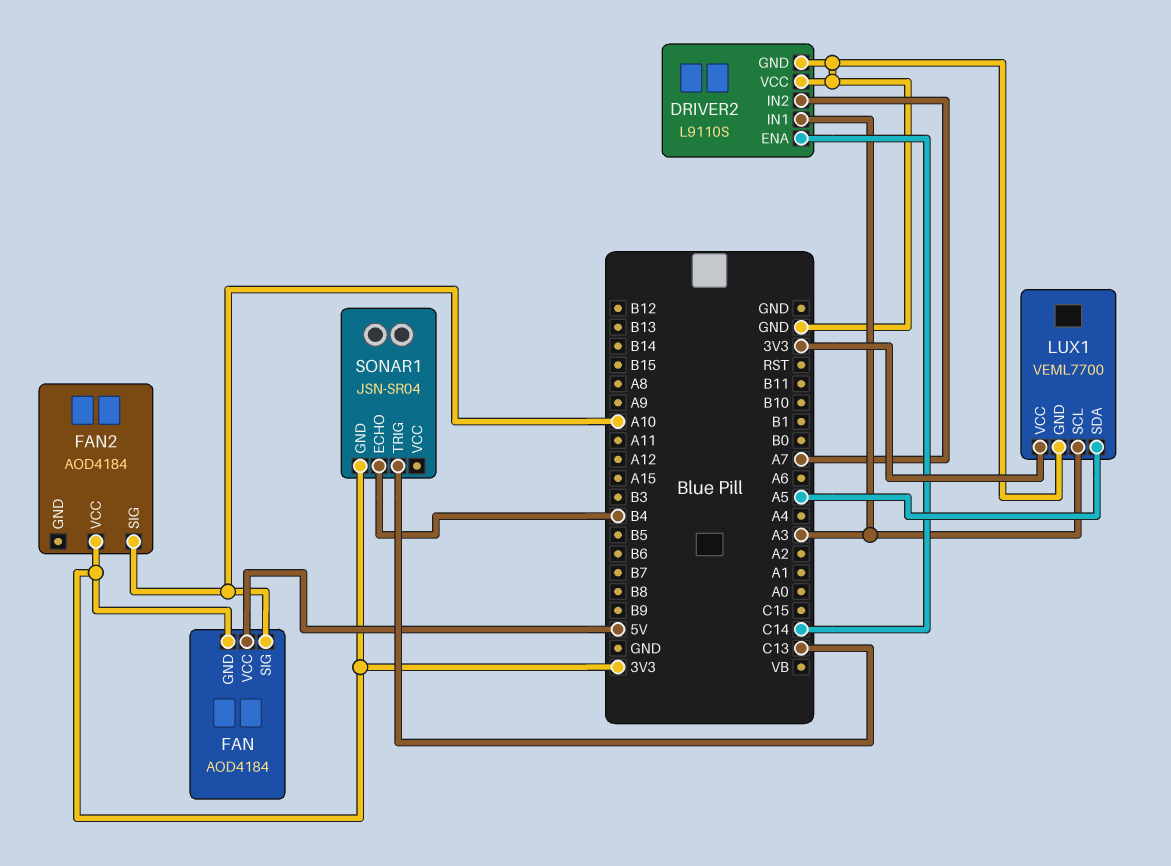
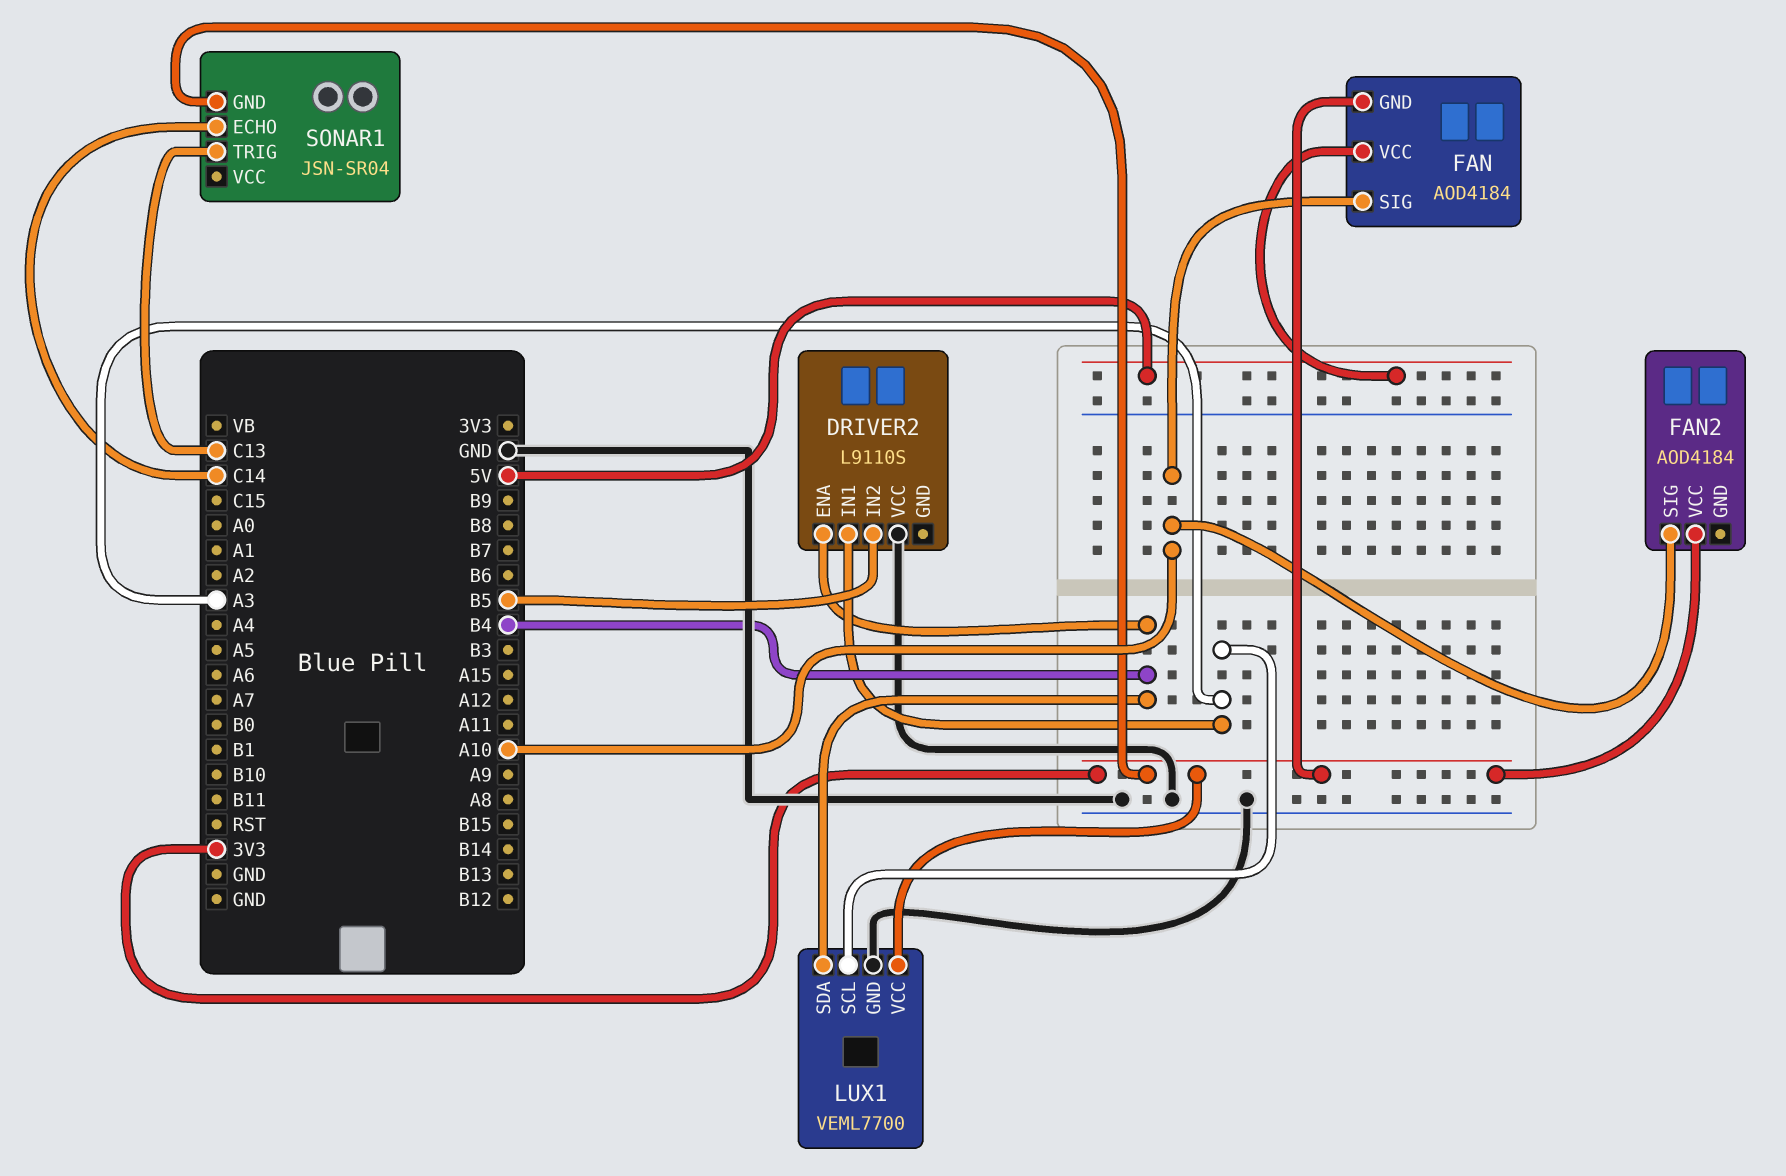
DRIVER2 pin ENA: C14 -> B4
DRIVER2 pin GND: GND -> none
DRIVER2 pin IN2: A7 -> B5
LUX1 pin SDA: A5 -> B4
SONAR1 pin ECHO: B4 -> C14

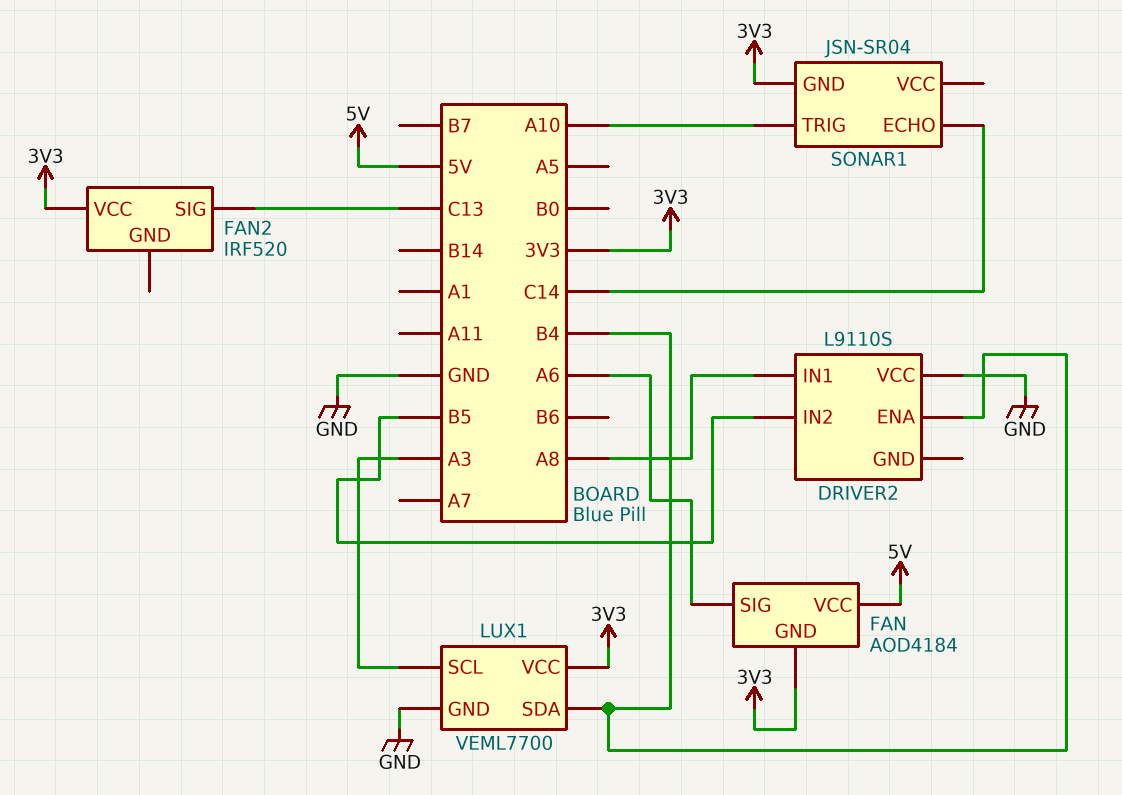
DRIVER2 pin IN1: A3 -> A8
FAN pin SIG: A10 -> A6
FAN2: AOD4184 -> IRF520
FAN2 pin SIG: A10 -> C13
SONAR1 pin TRIG: C13 -> A10

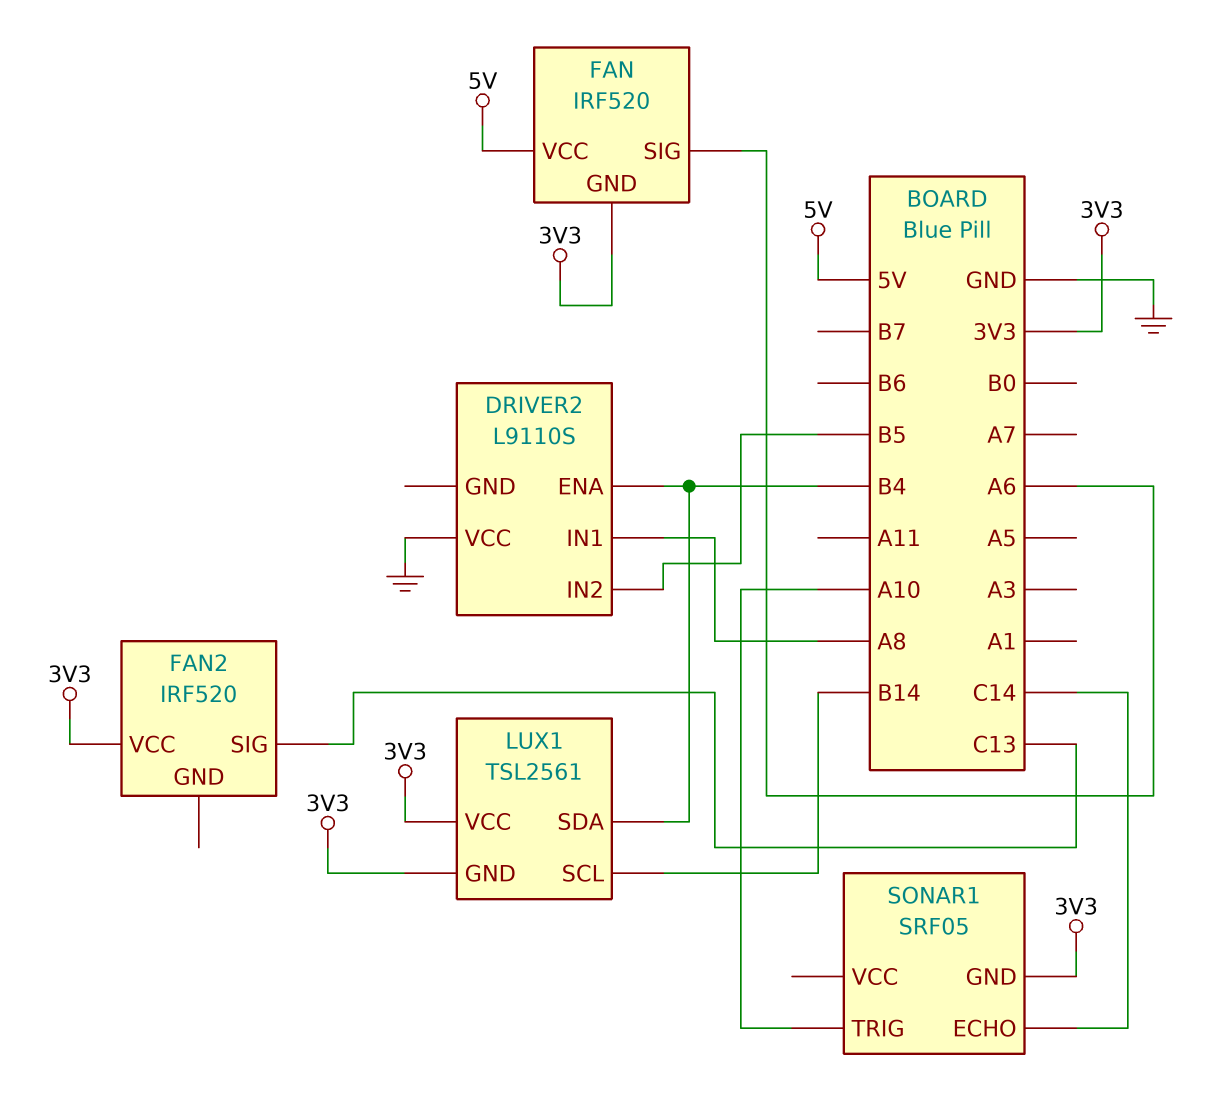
FAN: AOD4184 -> IRF520
LUX1: VEML7700 -> TSL2561
LUX1 pin GND: GND -> 3V3
LUX1 pin SCL: A3 -> B14
SONAR1: JSN-SR04 -> SRF05

